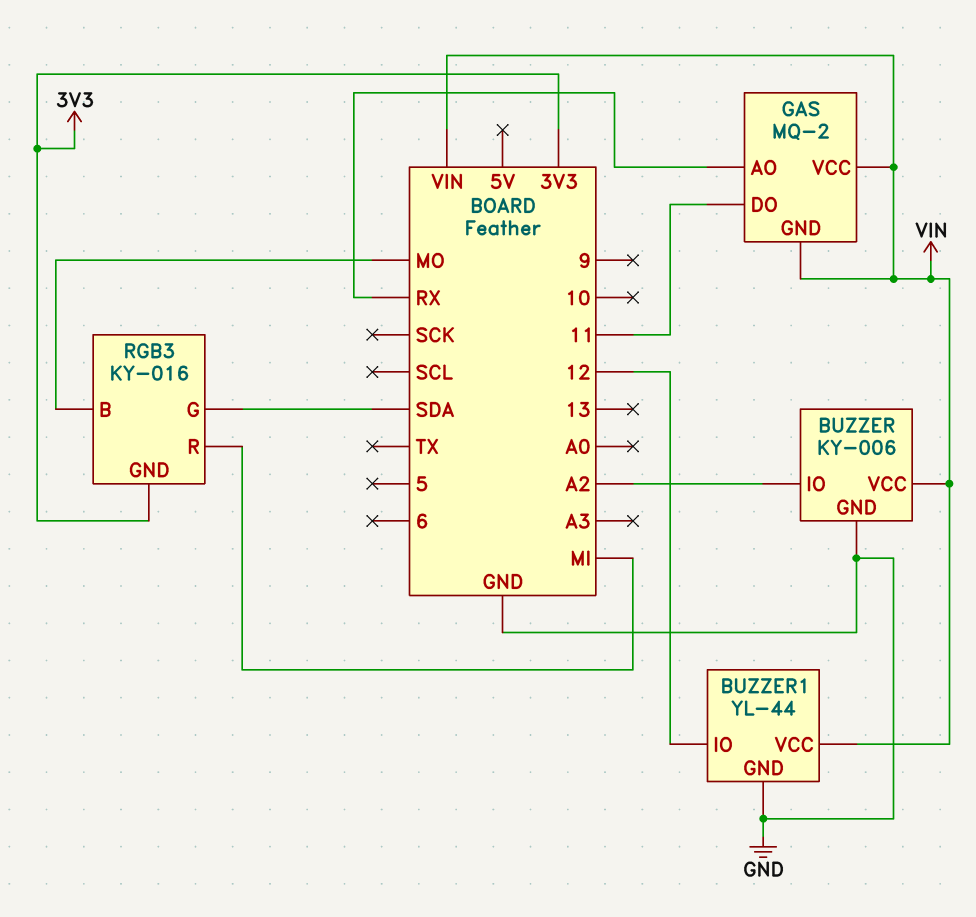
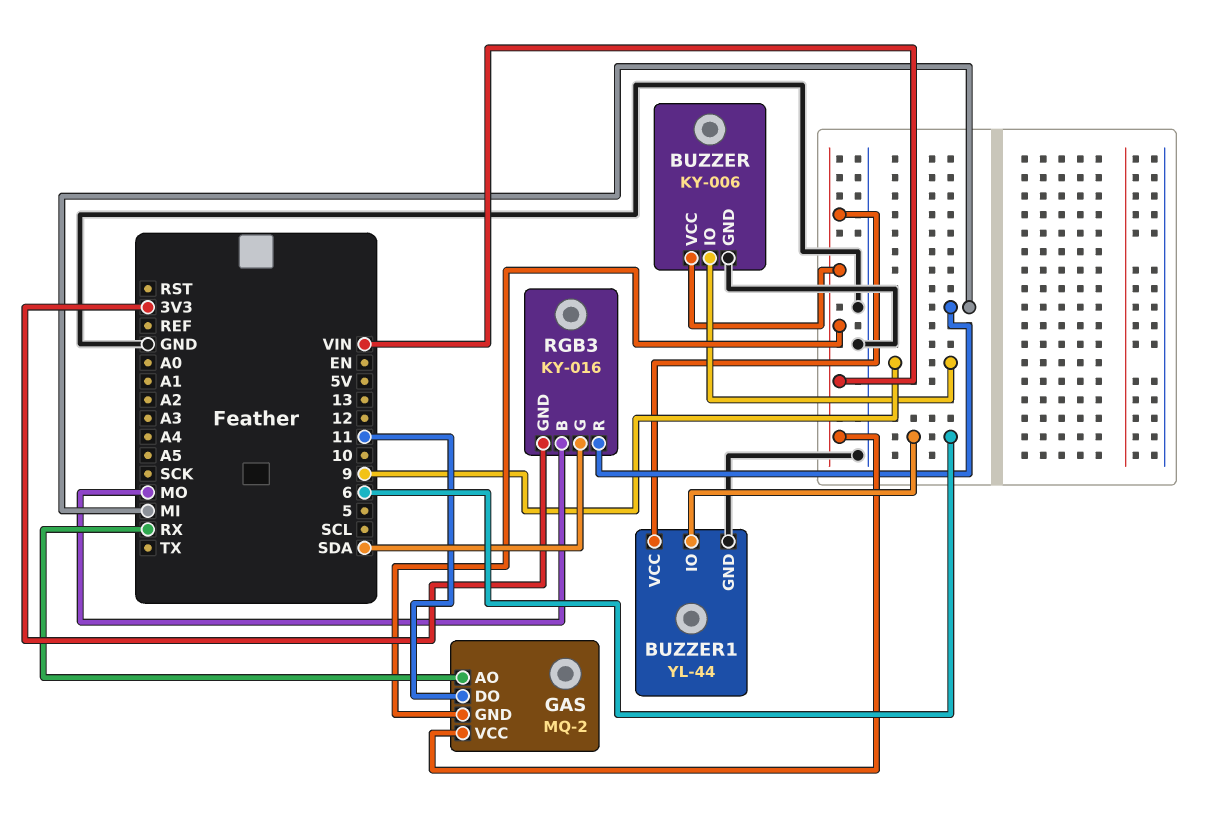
BUZZER pin IO: A2 -> 9
BUZZER1 pin IO: 12 -> 6

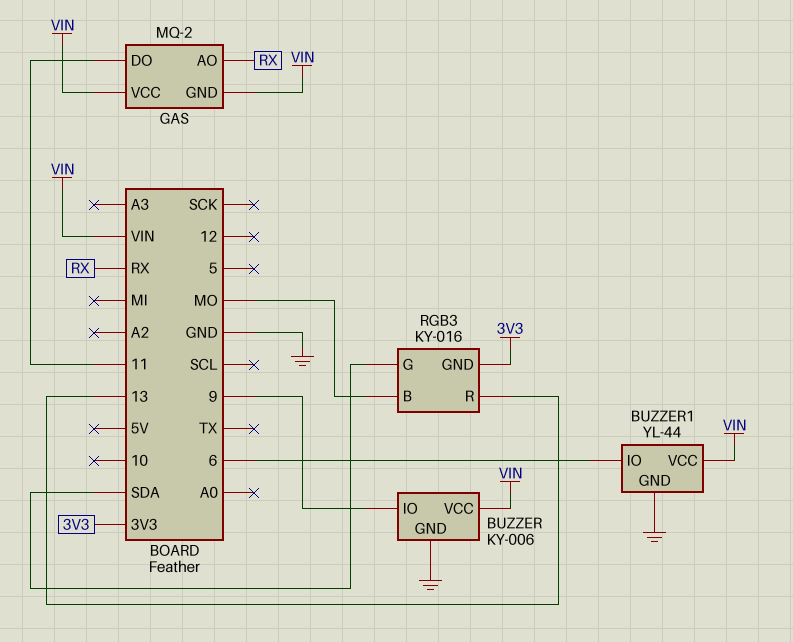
RGB3 pin R: MI -> 13

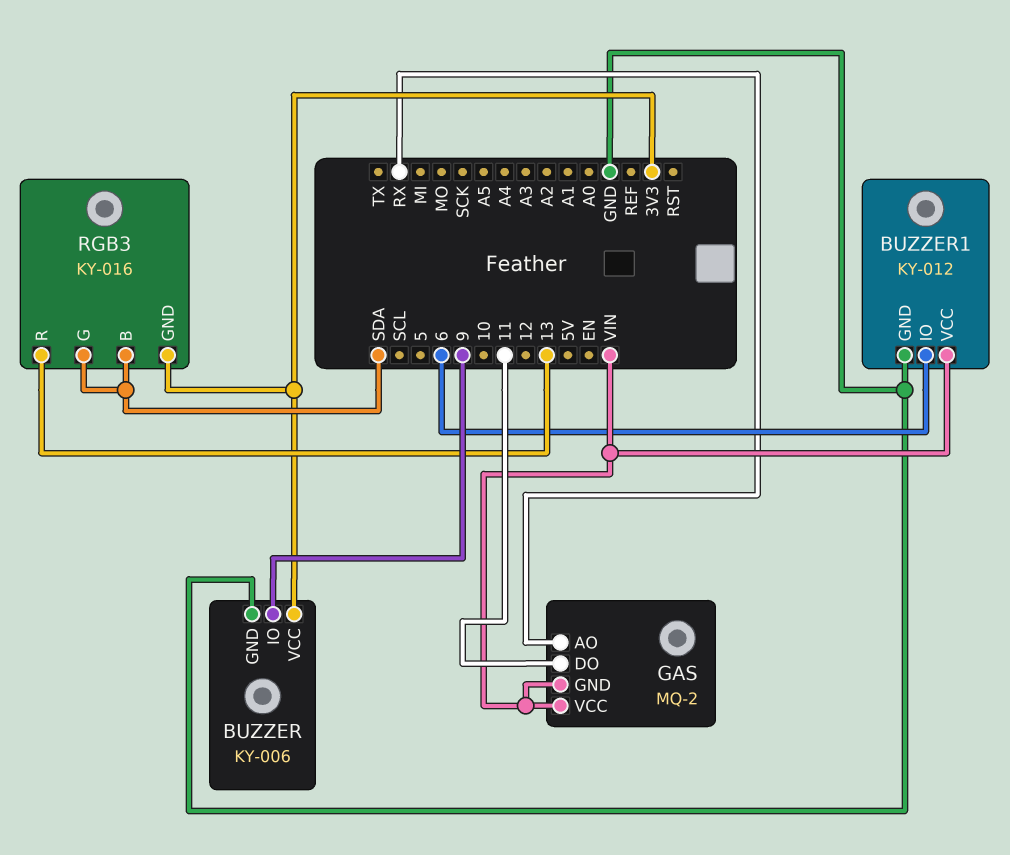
BUZZER pin VCC: VIN -> 3V3
BUZZER1: YL-44 -> KY-012
RGB3 pin B: MO -> SDA

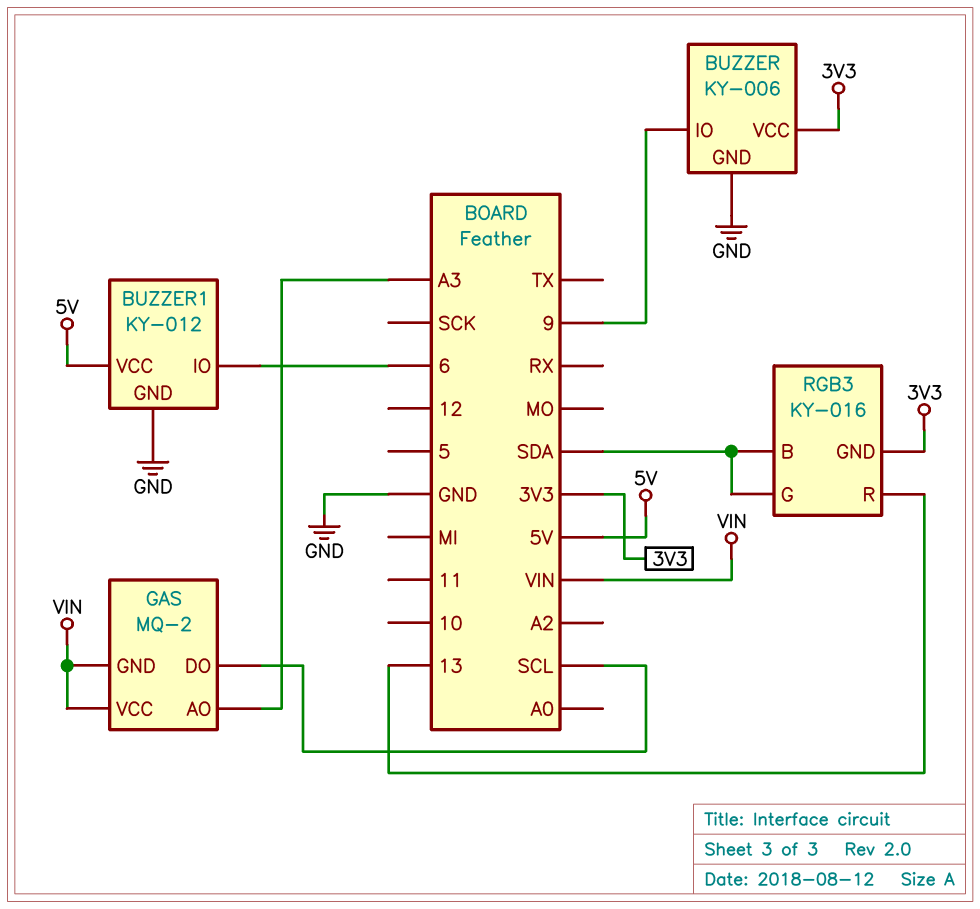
BUZZER1 pin VCC: VIN -> 5V
GAS pin AO: RX -> A3
GAS pin DO: 11 -> SCL

